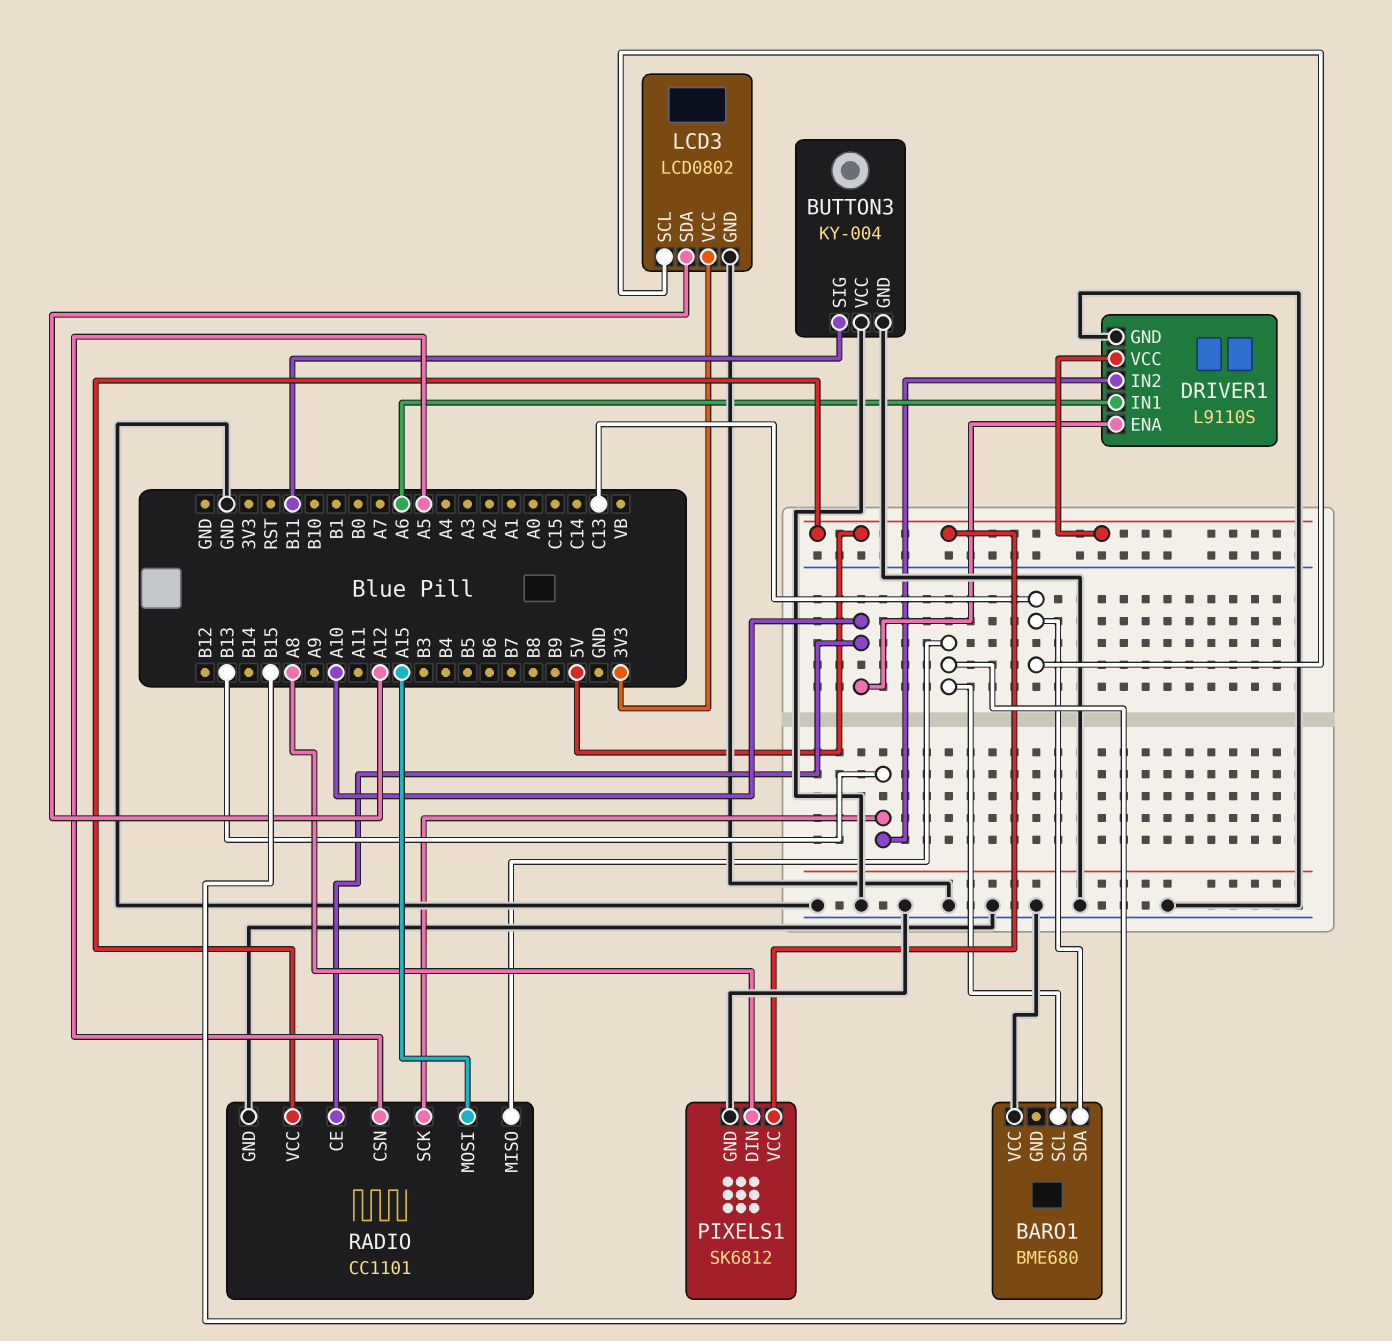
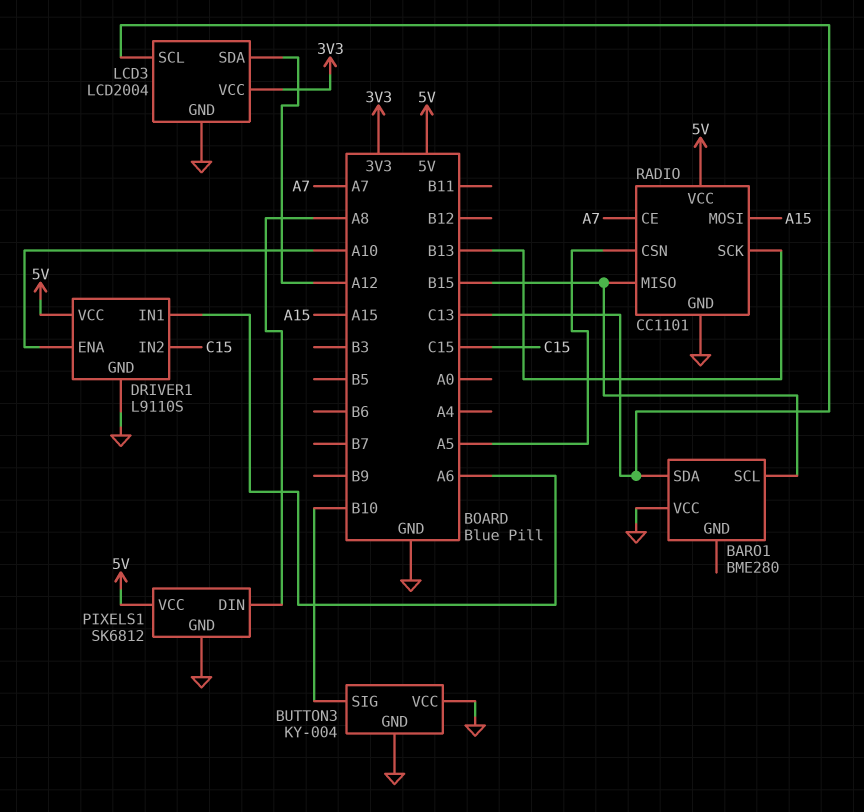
BARO1: BME680 -> BME280
BUTTON3 pin SIG: B11 -> B10
DRIVER1 pin IN2: B13 -> C15
LCD3: LCD0802 -> LCD2004
RADIO pin CE: A10 -> A7

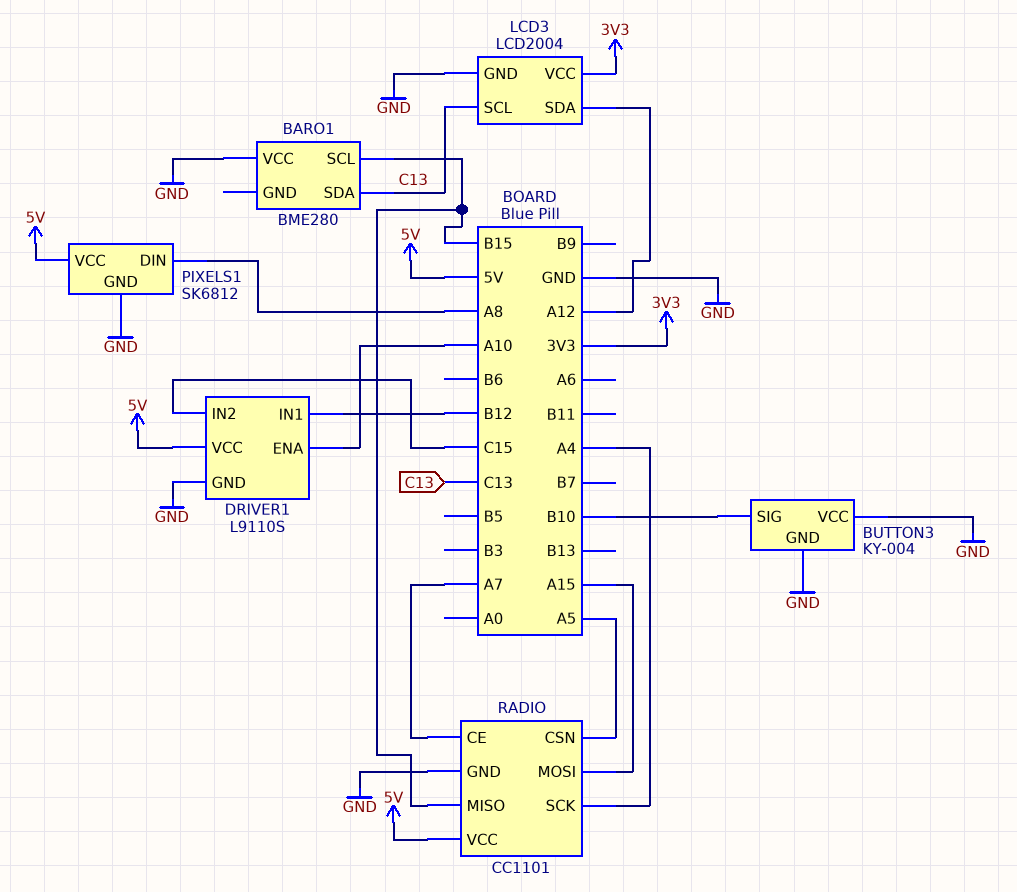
DRIVER1 pin IN1: A6 -> B12
RADIO pin SCK: B13 -> A4

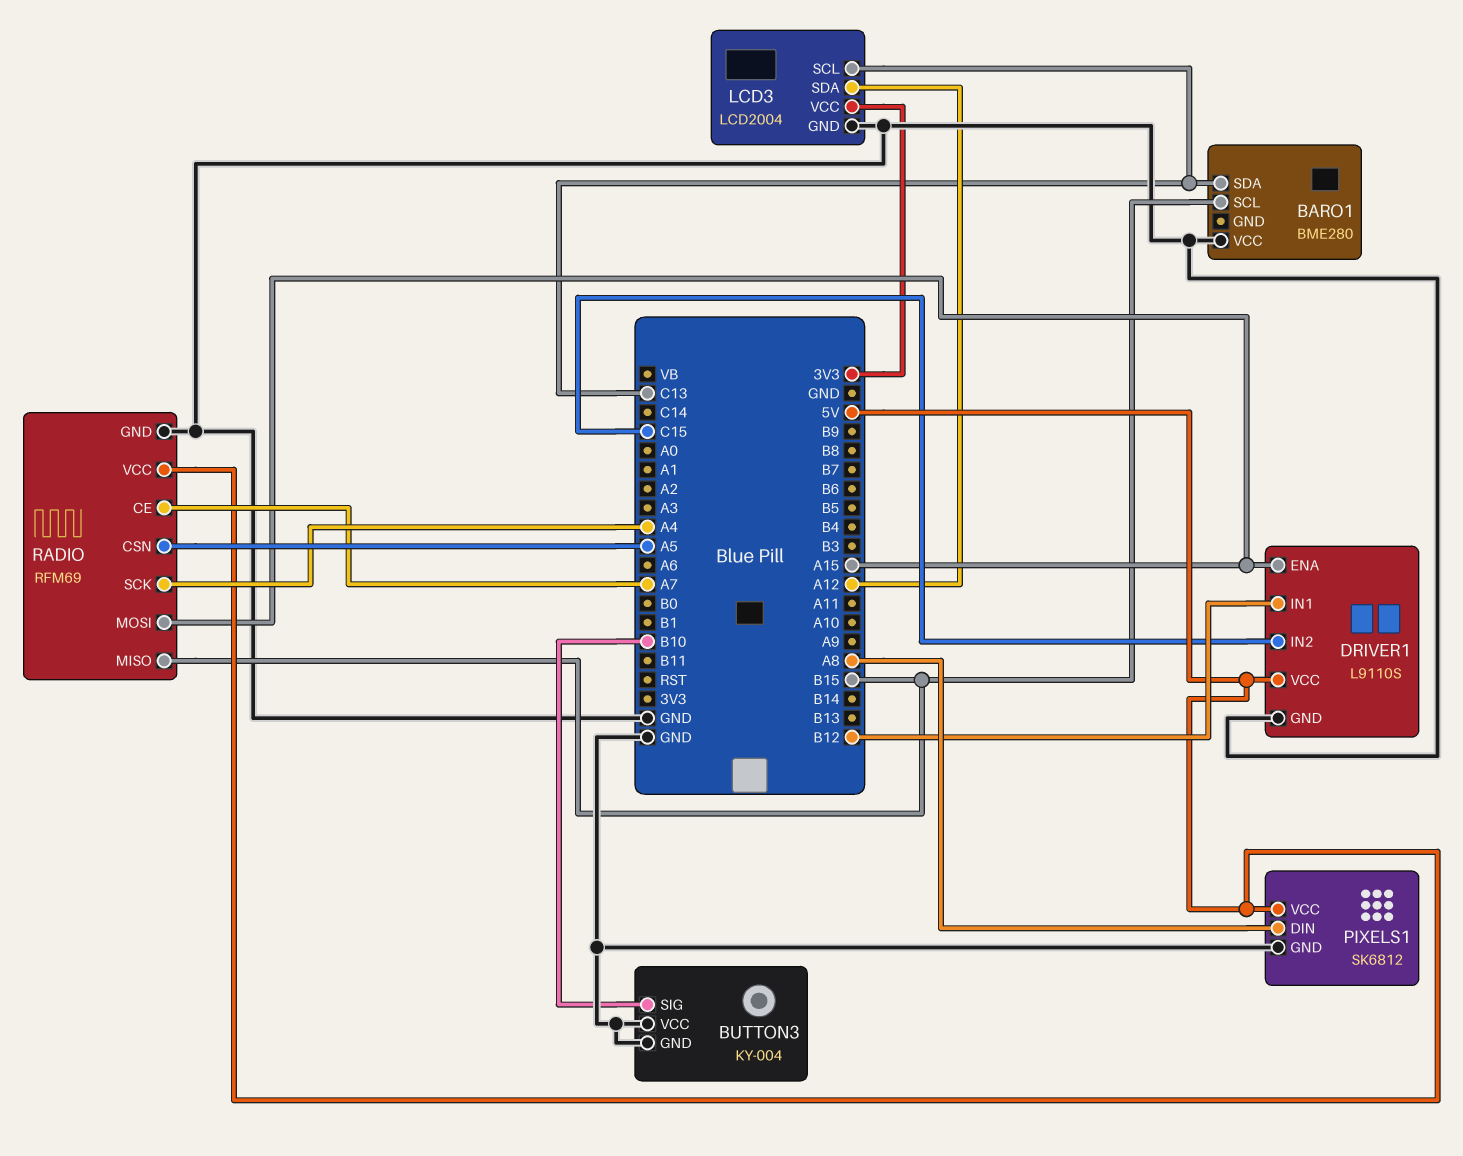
DRIVER1 pin ENA: A10 -> A15
RADIO: CC1101 -> RFM69

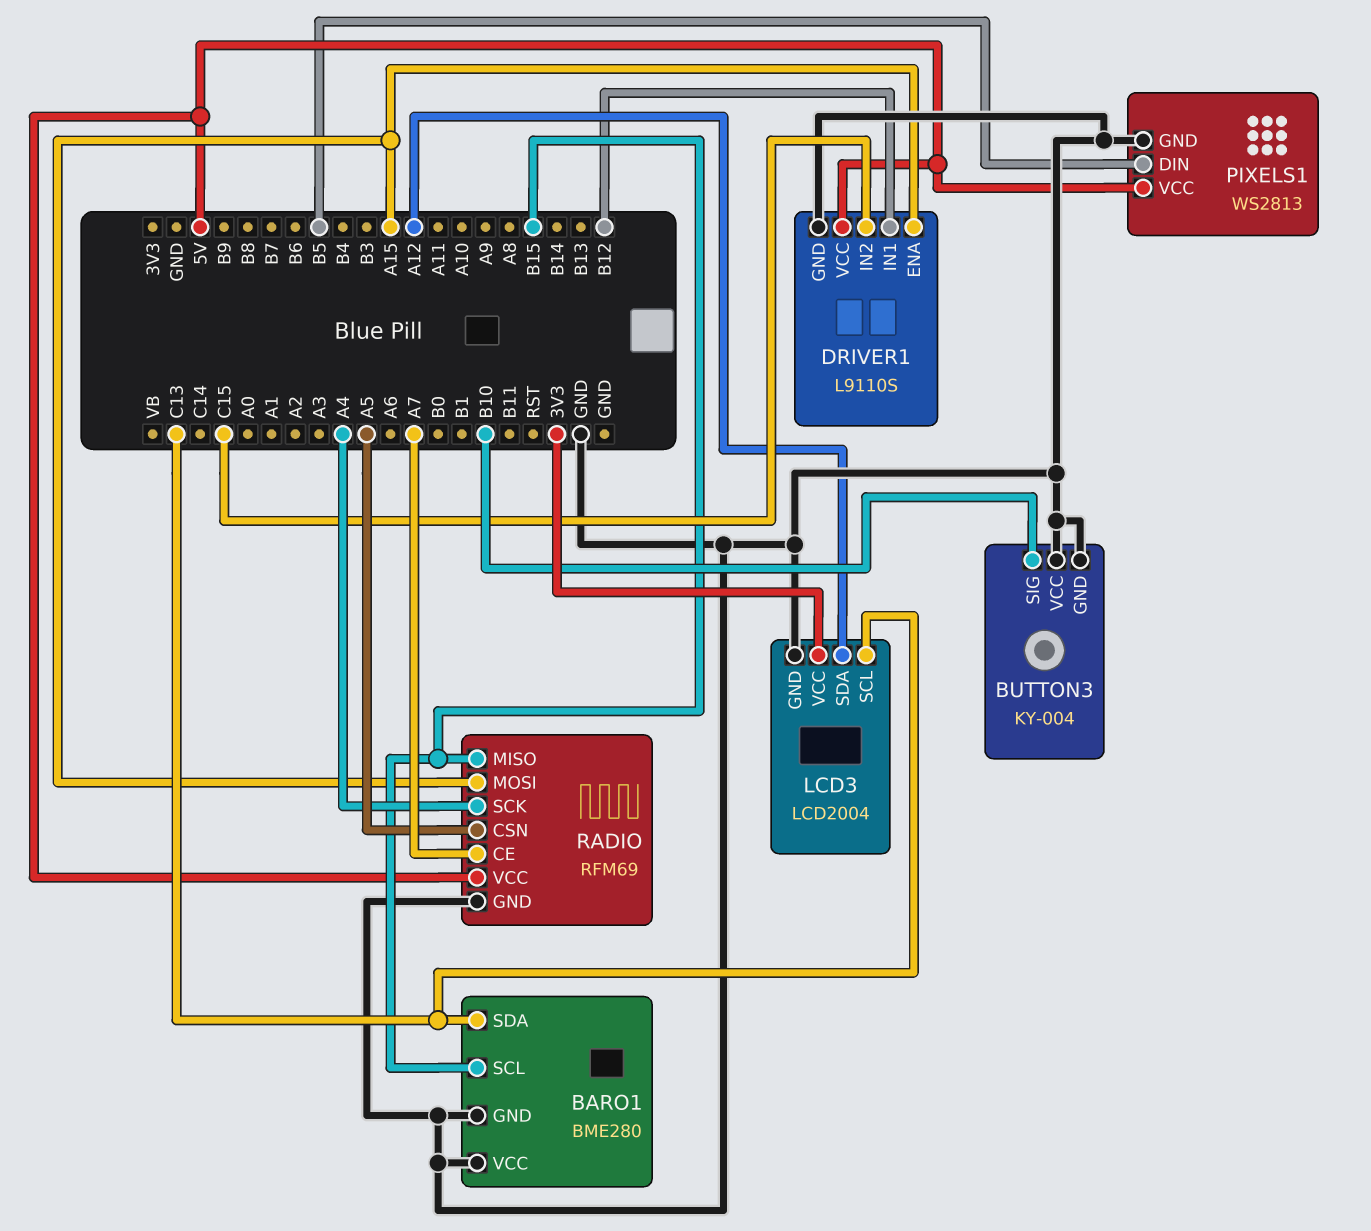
BARO1 pin GND: none -> GND
PIXELS1: SK6812 -> WS2813
PIXELS1 pin DIN: A8 -> B5

